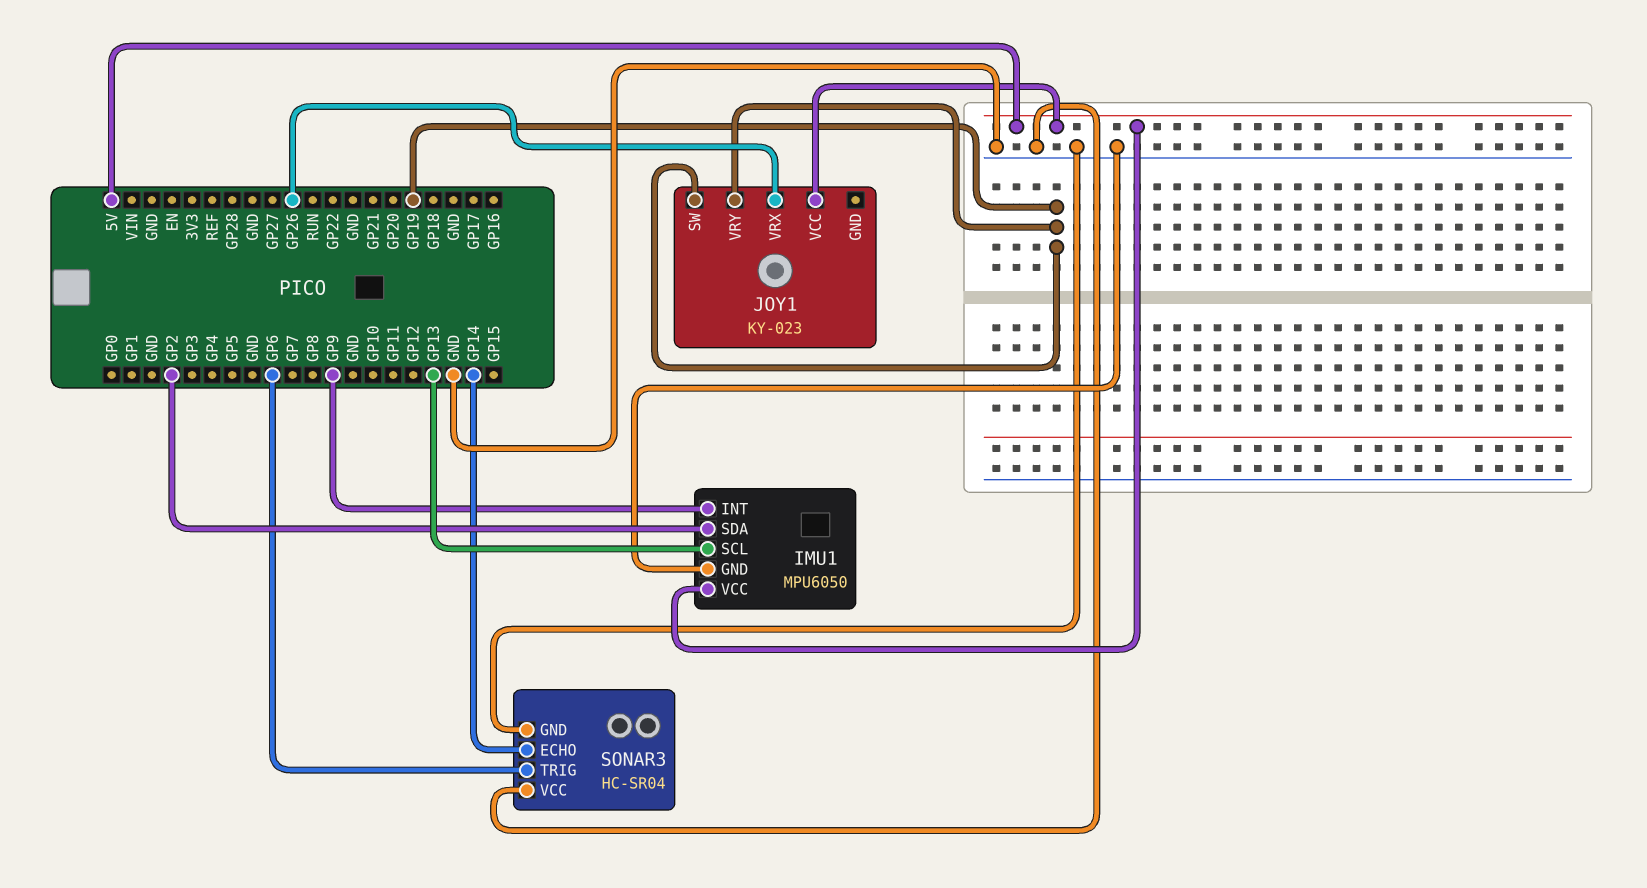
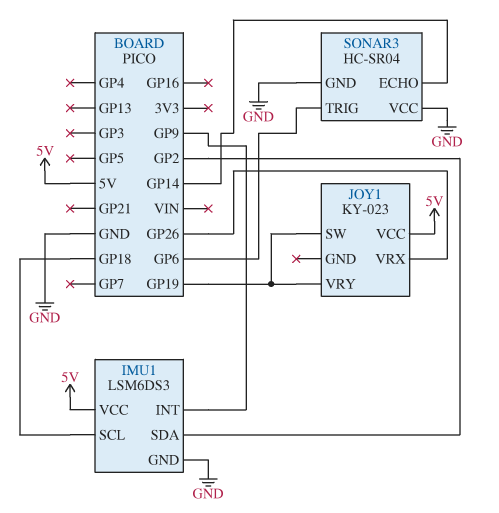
IMU1: MPU6050 -> LSM6DS3
IMU1 pin SCL: GP13 -> GP18

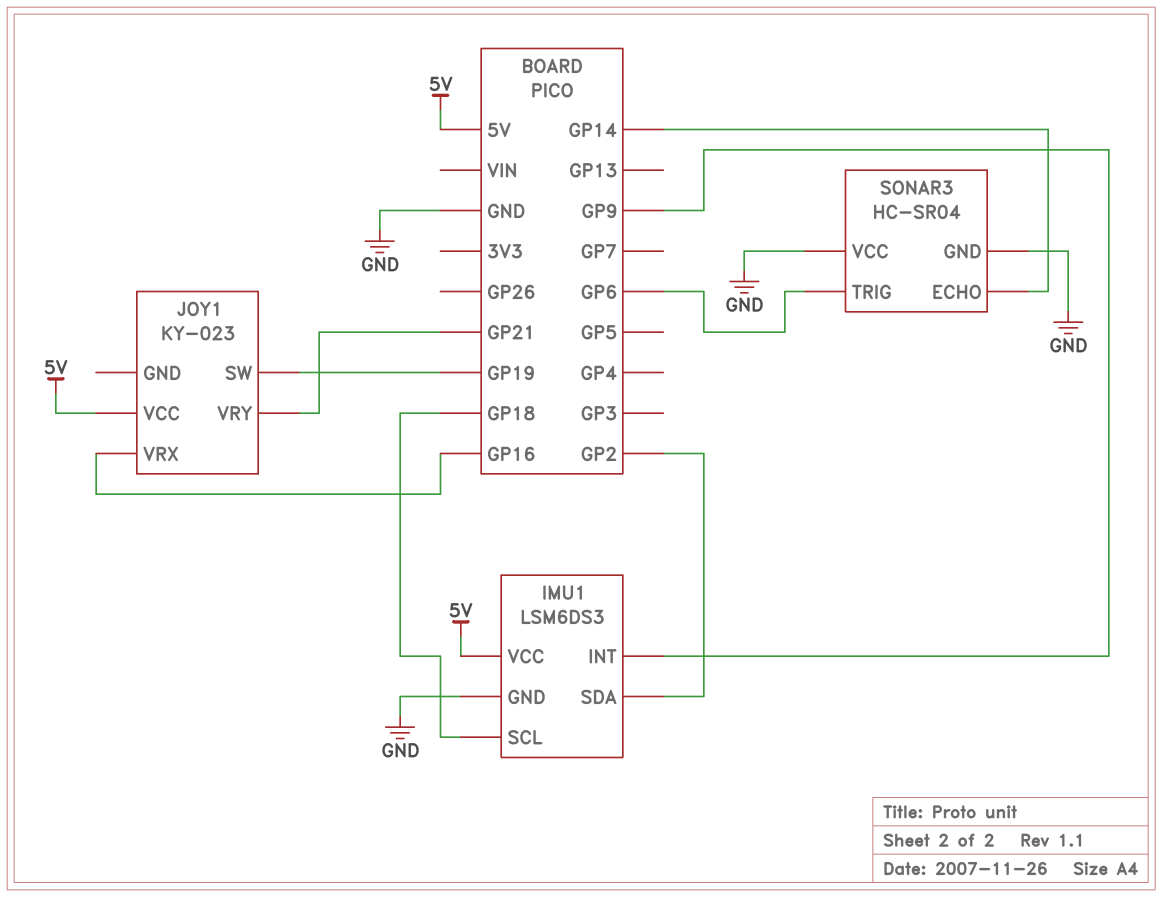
JOY1 pin VRX: GP26 -> GP16
JOY1 pin VRY: GP19 -> GP21

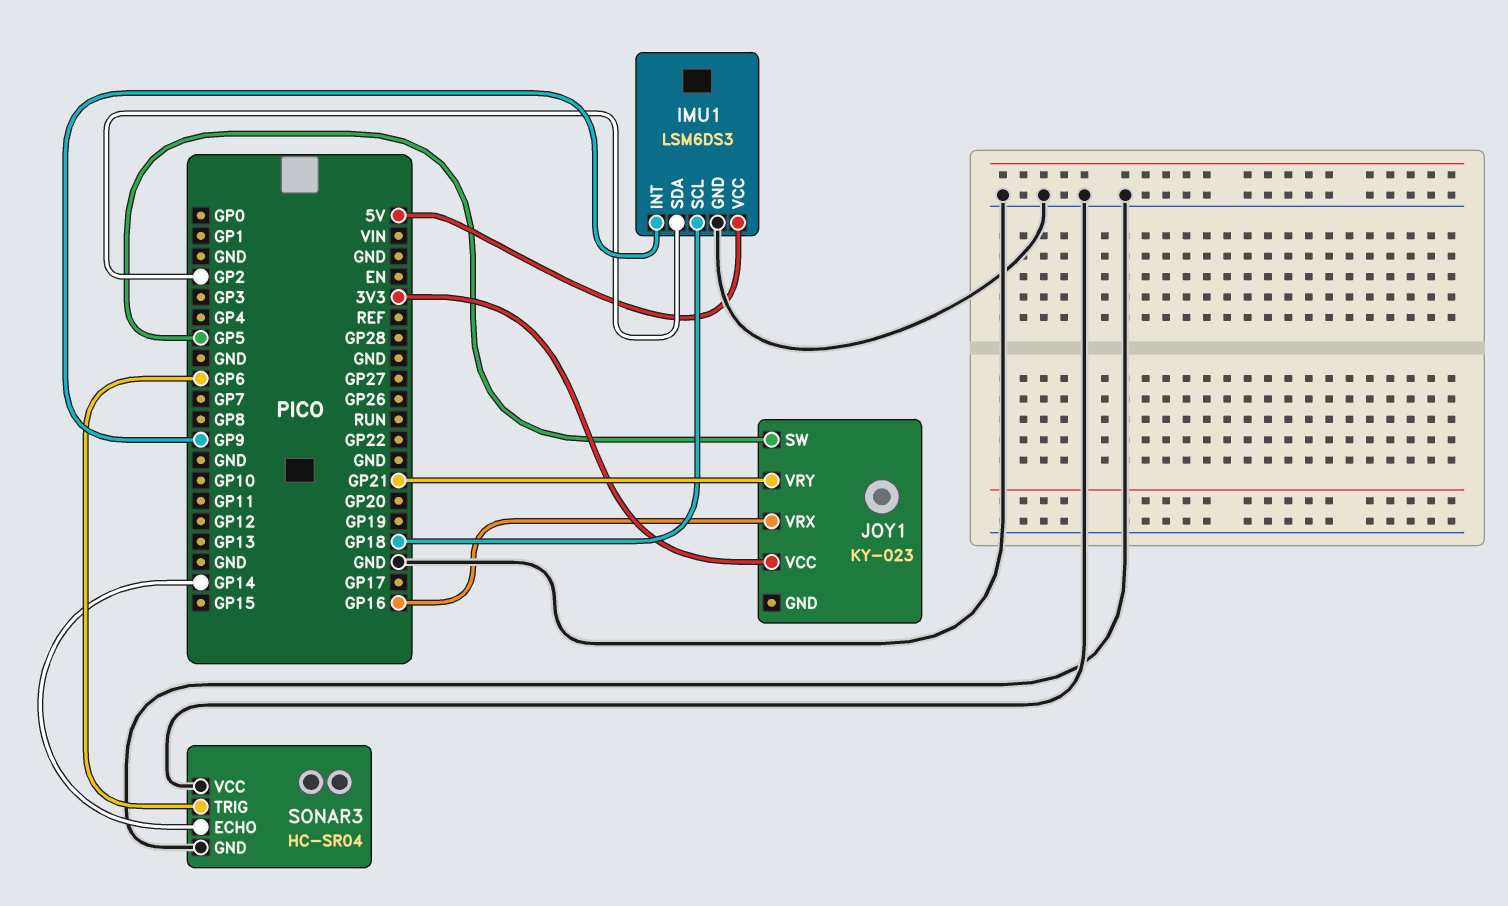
JOY1 pin SW: GP19 -> GP5
JOY1 pin VCC: 5V -> 3V3

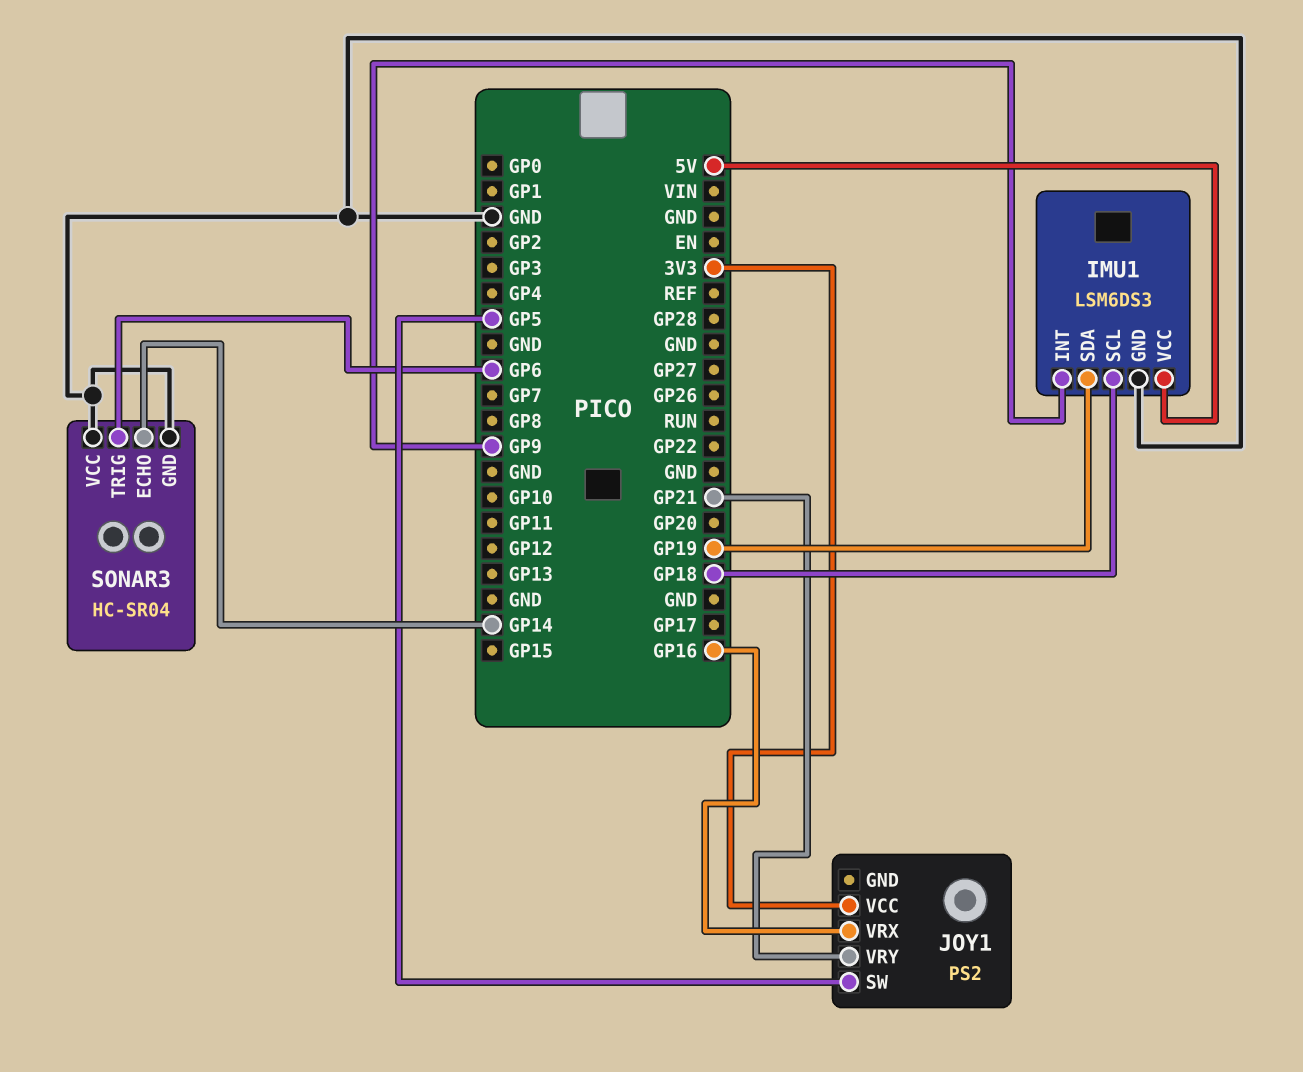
IMU1 pin SDA: GP2 -> GP19
JOY1: KY-023 -> PS2

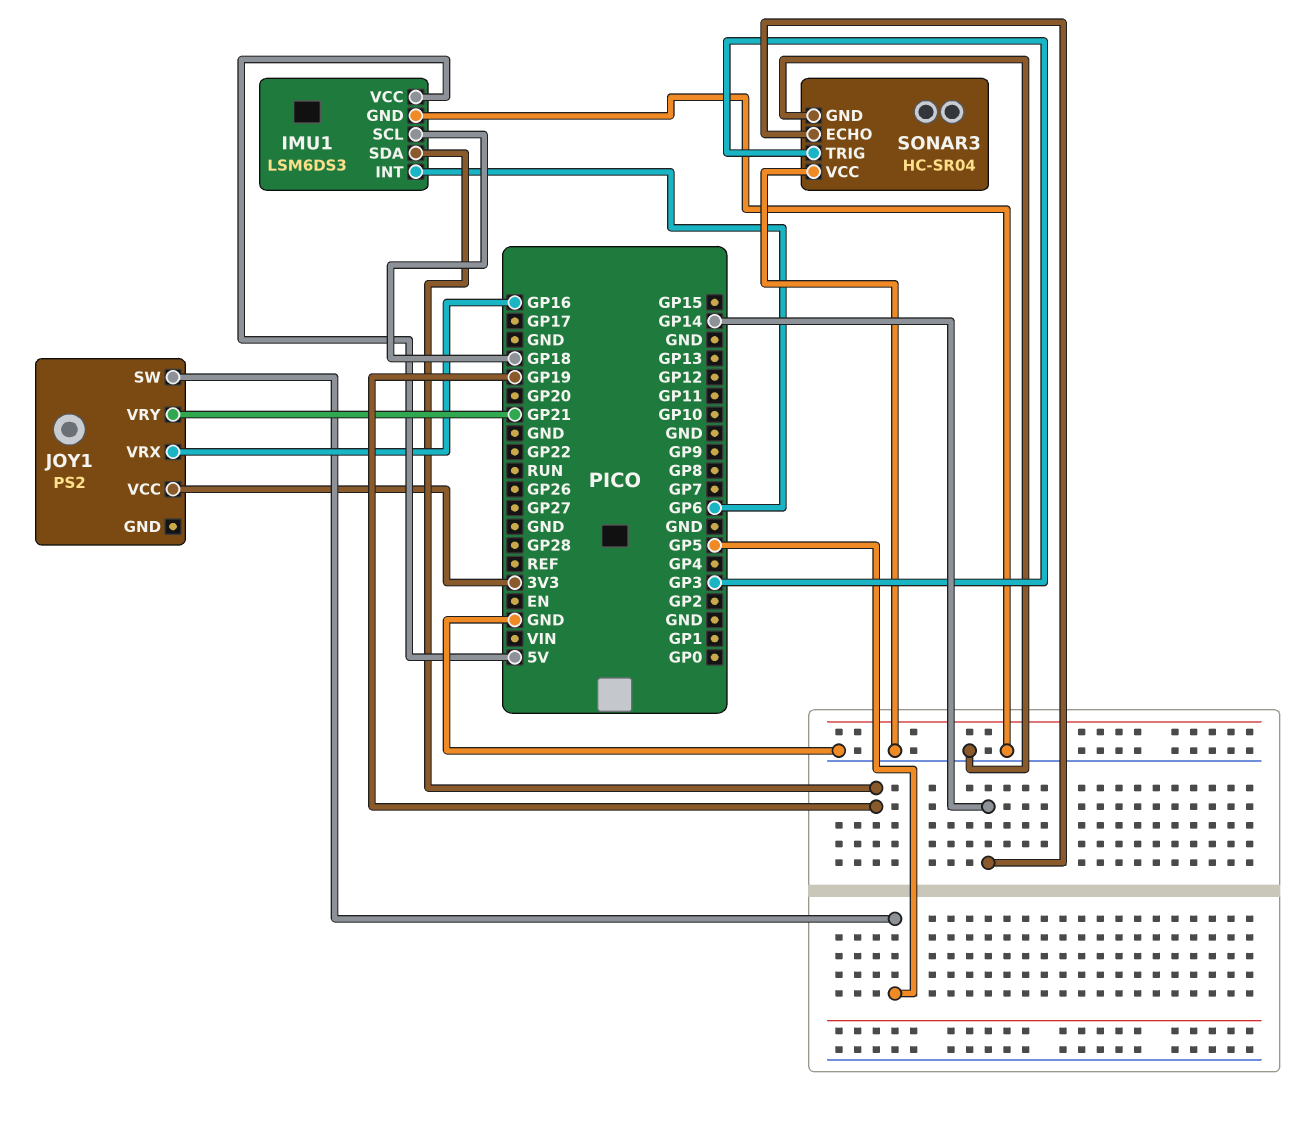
IMU1 pin INT: GP9 -> GP6
SONAR3 pin TRIG: GP6 -> GP3

